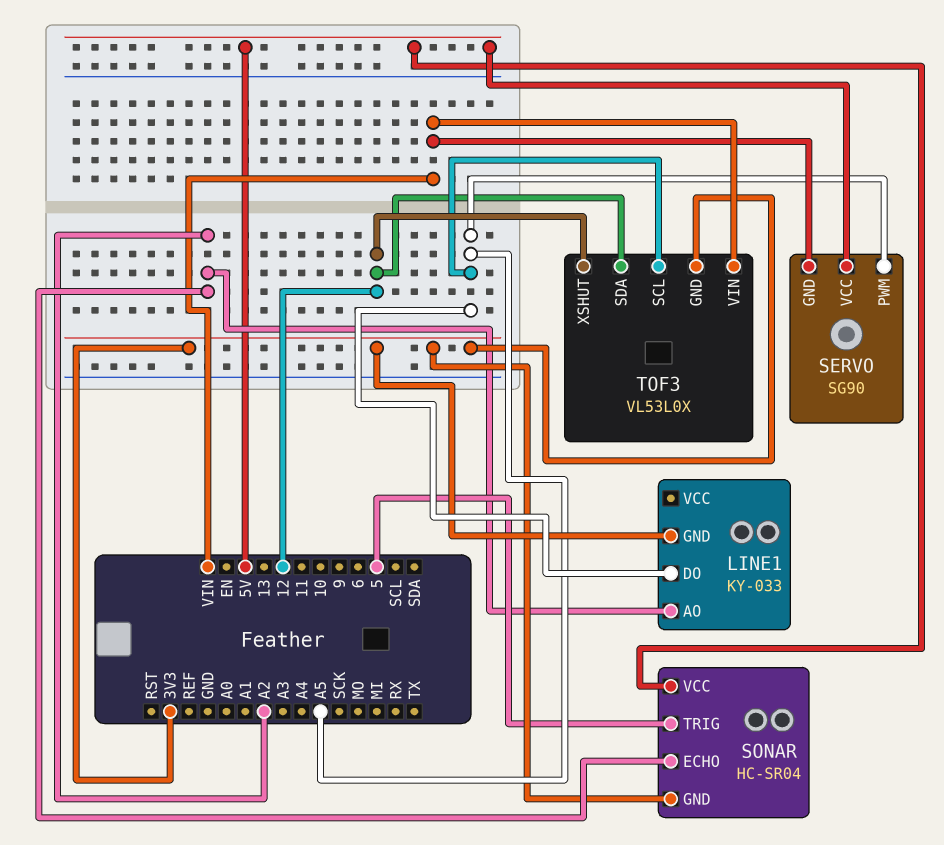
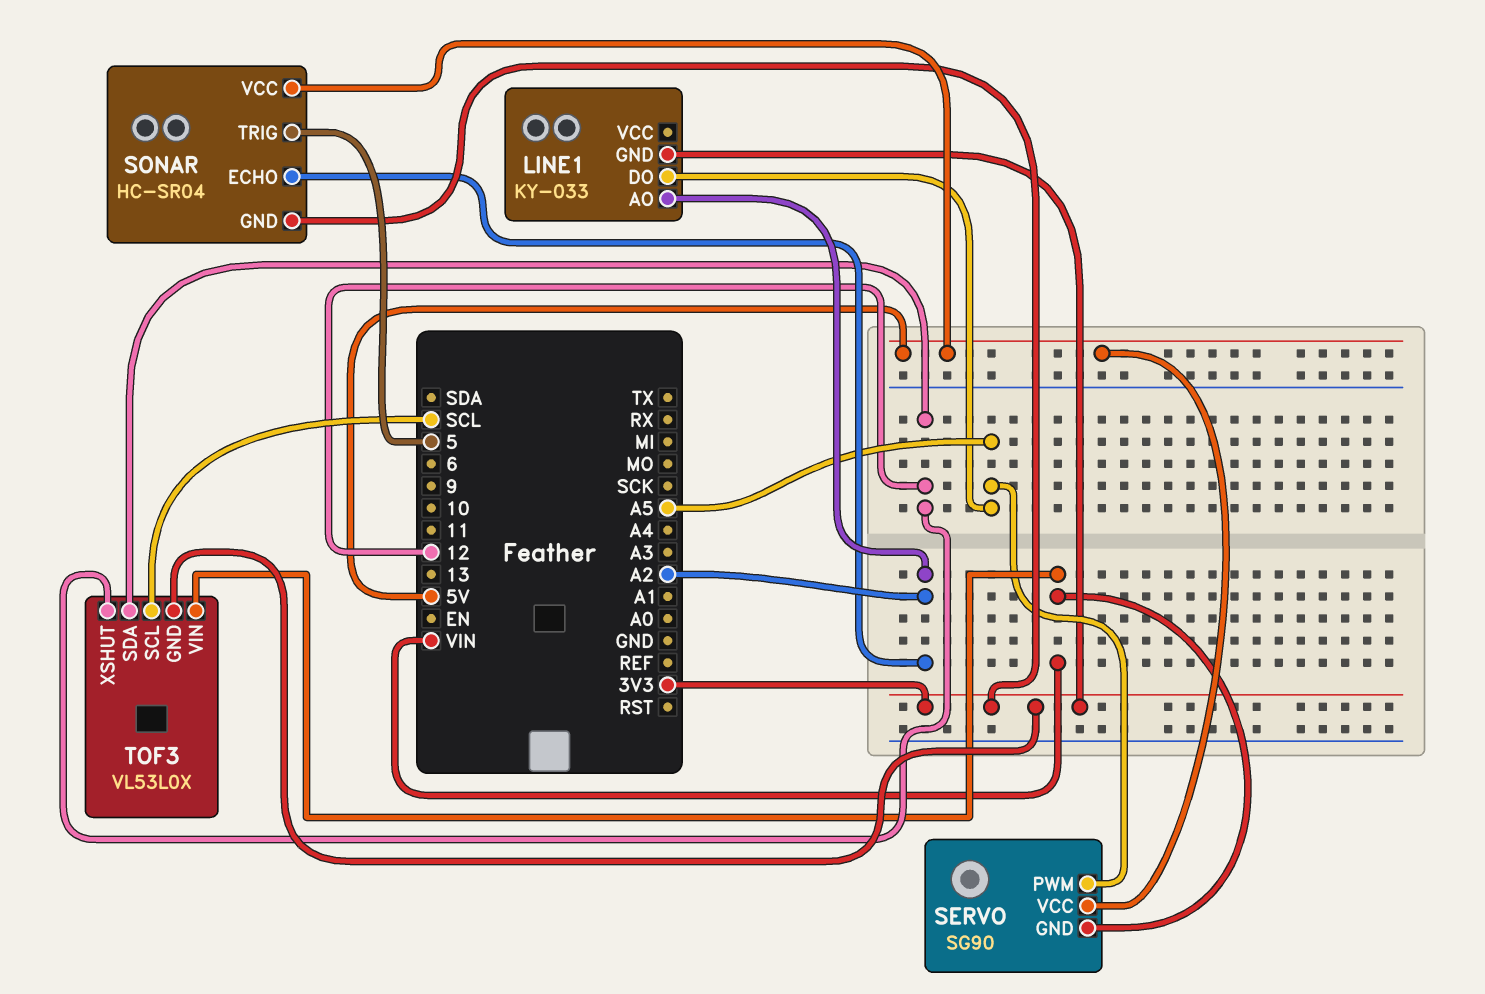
TOF3 pin SCL: A5 -> SCL

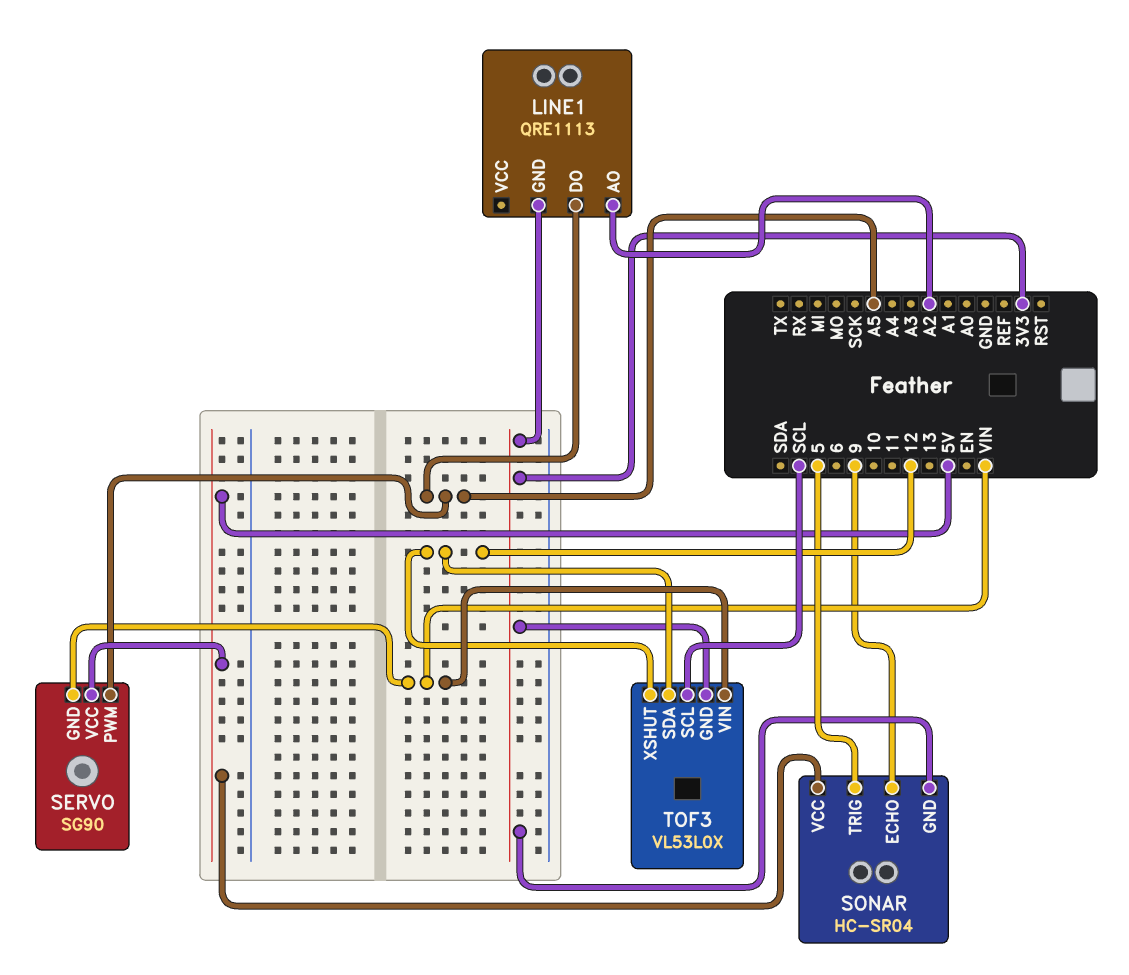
LINE1: KY-033 -> QRE1113
SONAR pin ECHO: A2 -> 9

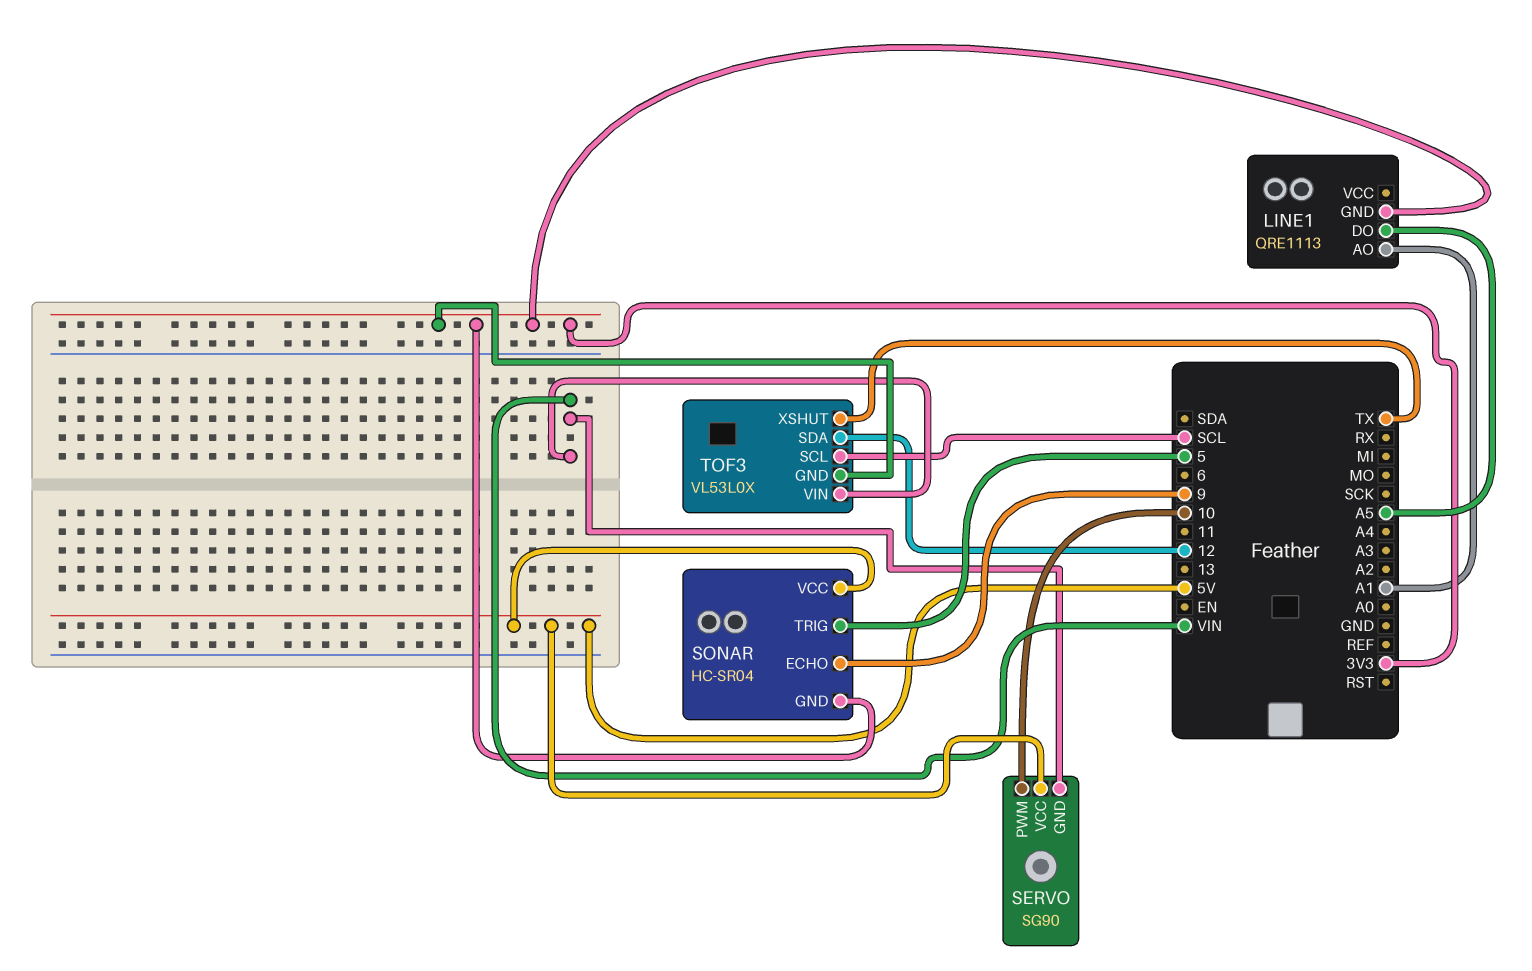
LINE1 pin AO: A2 -> A1
SERVO pin PWM: A5 -> 10
TOF3 pin XSHUT: 12 -> TX

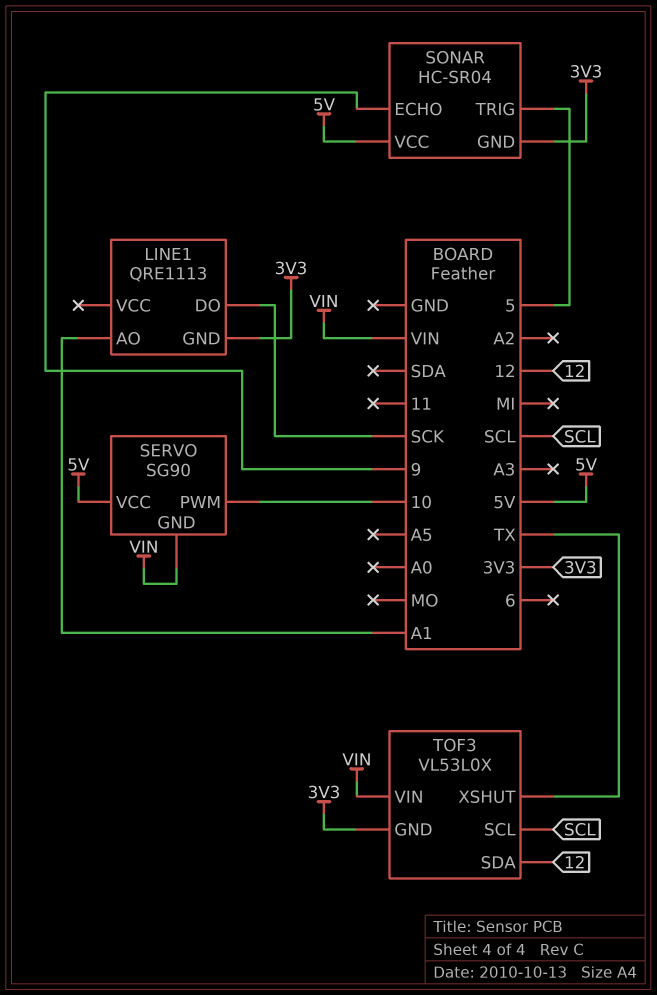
LINE1 pin DO: A5 -> SCK

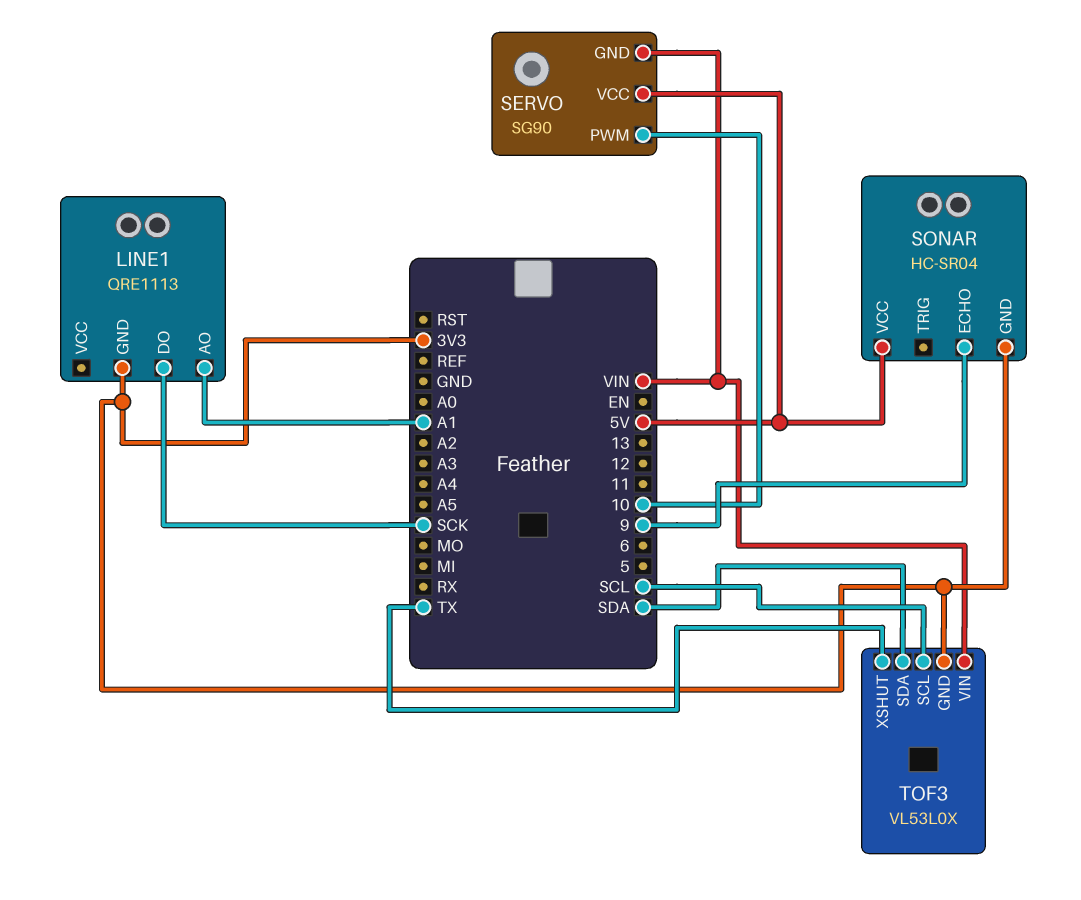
SONAR pin TRIG: 5 -> none
TOF3 pin SDA: 12 -> SDA

